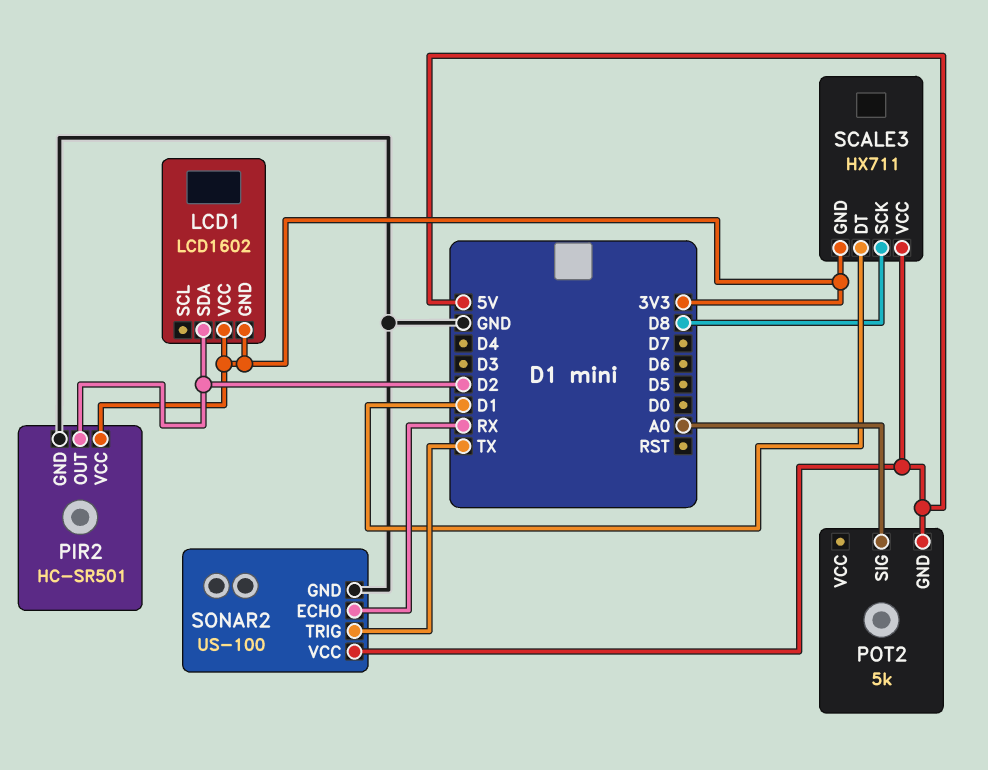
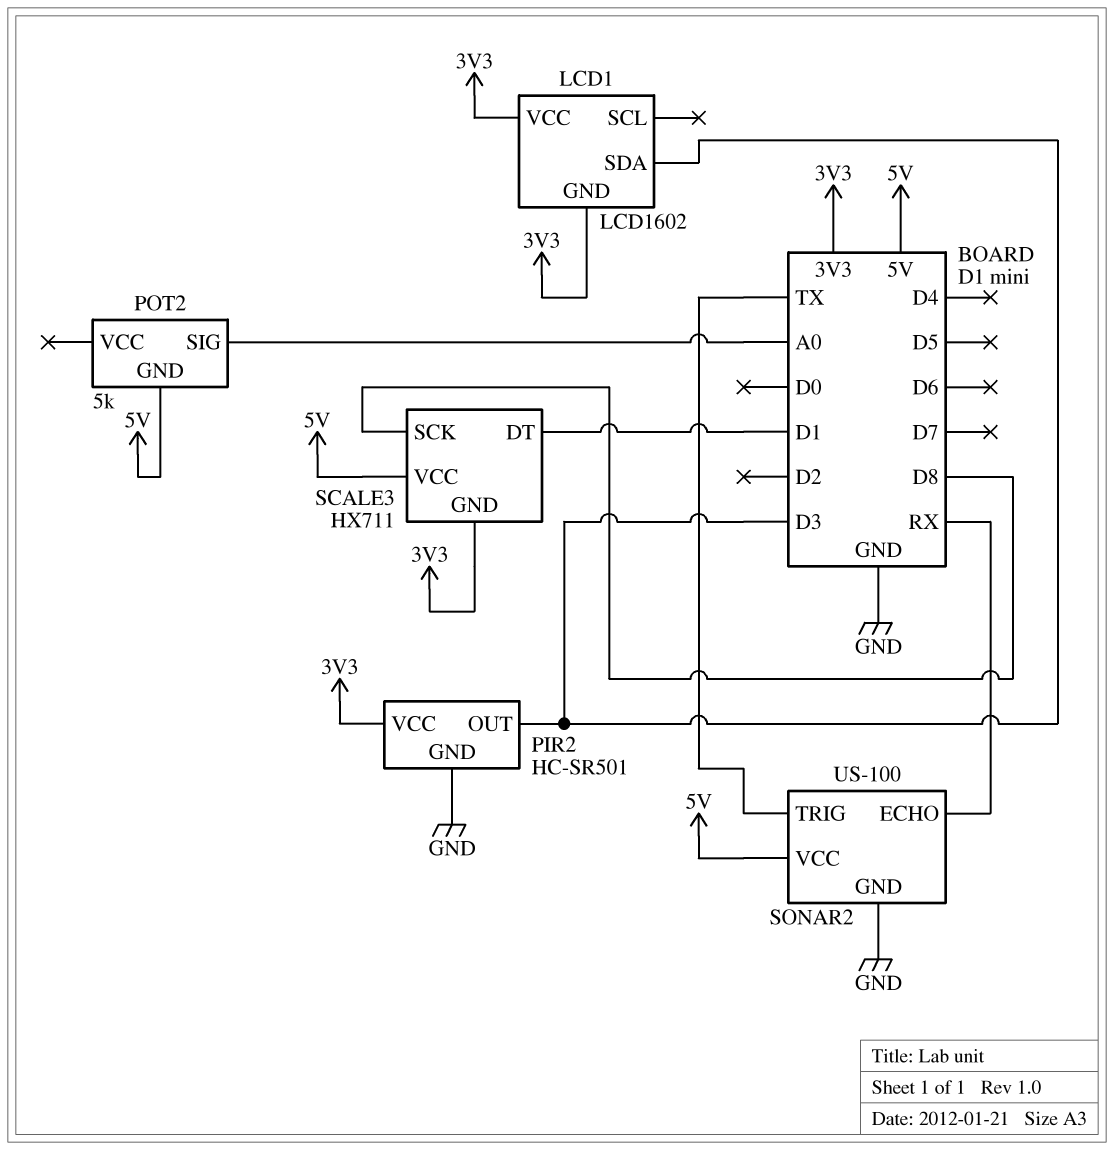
LCD1 pin SDA: D2 -> D3
PIR2 pin OUT: D2 -> D3

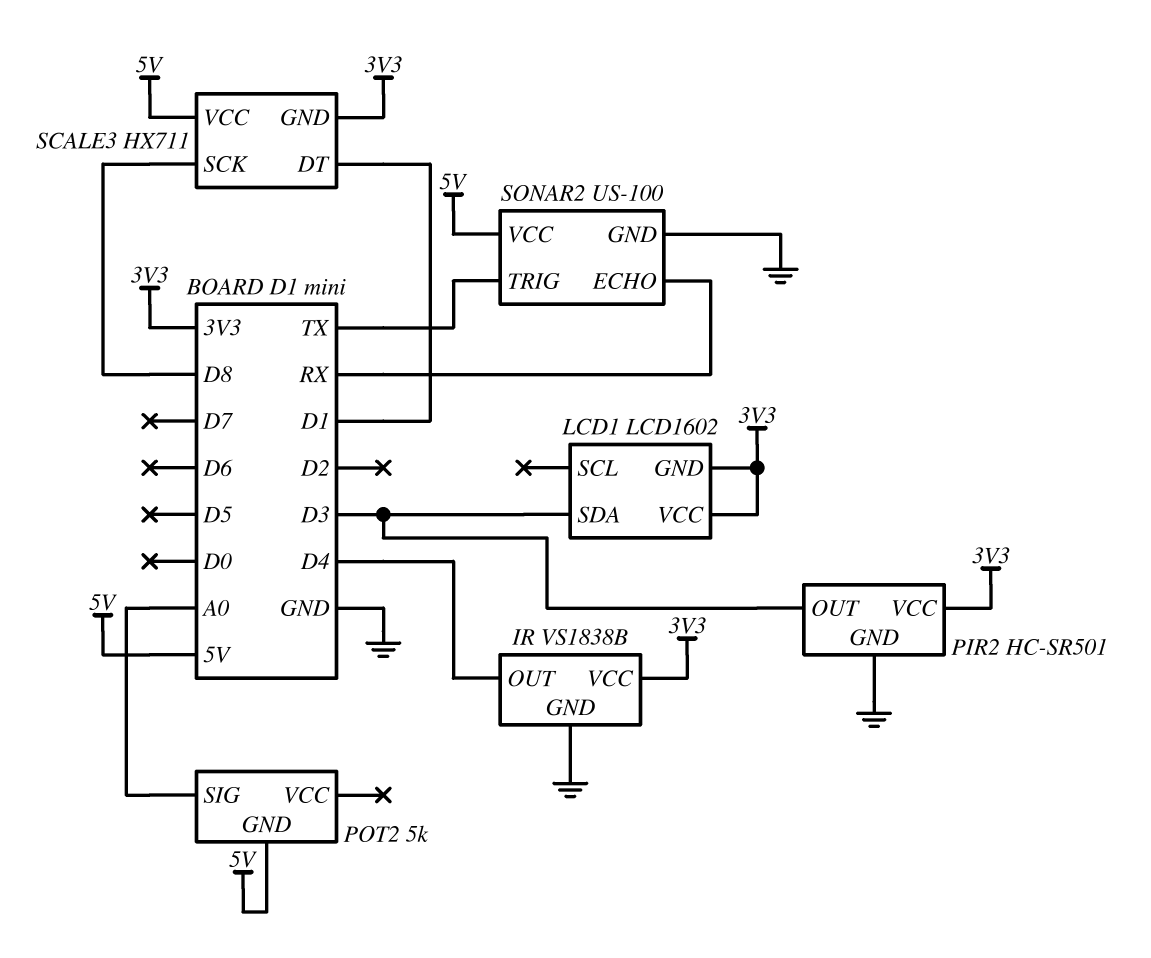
IR: none -> VS1838B
IR pin GND: none -> GND
IR pin OUT: none -> D4
IR pin VCC: none -> 3V3

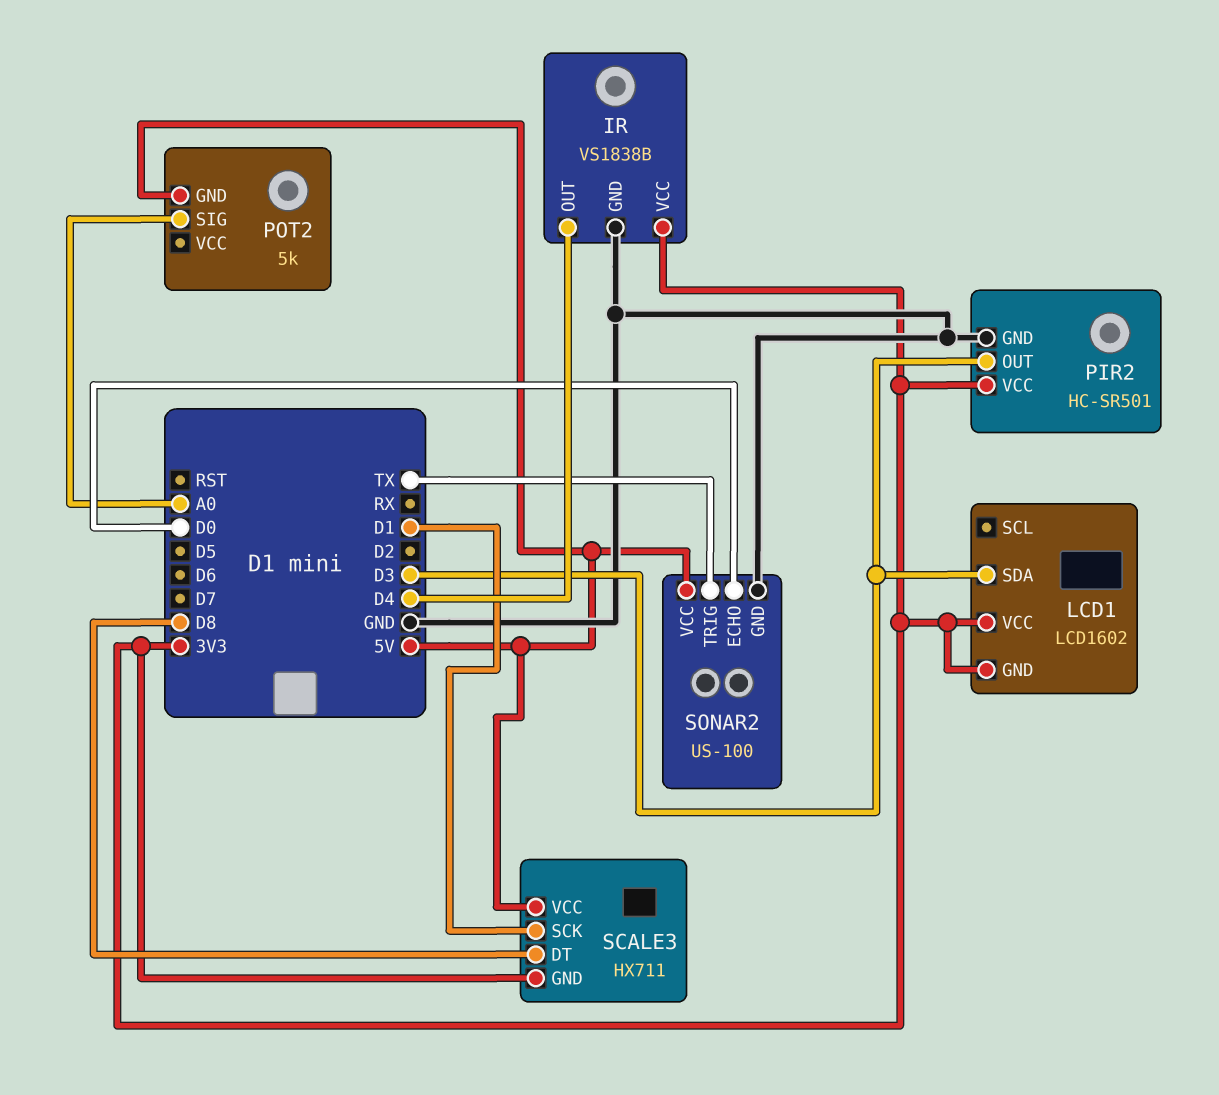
SCALE3 pin DT: D1 -> D8
SCALE3 pin SCK: D8 -> D1
SONAR2 pin ECHO: RX -> D0

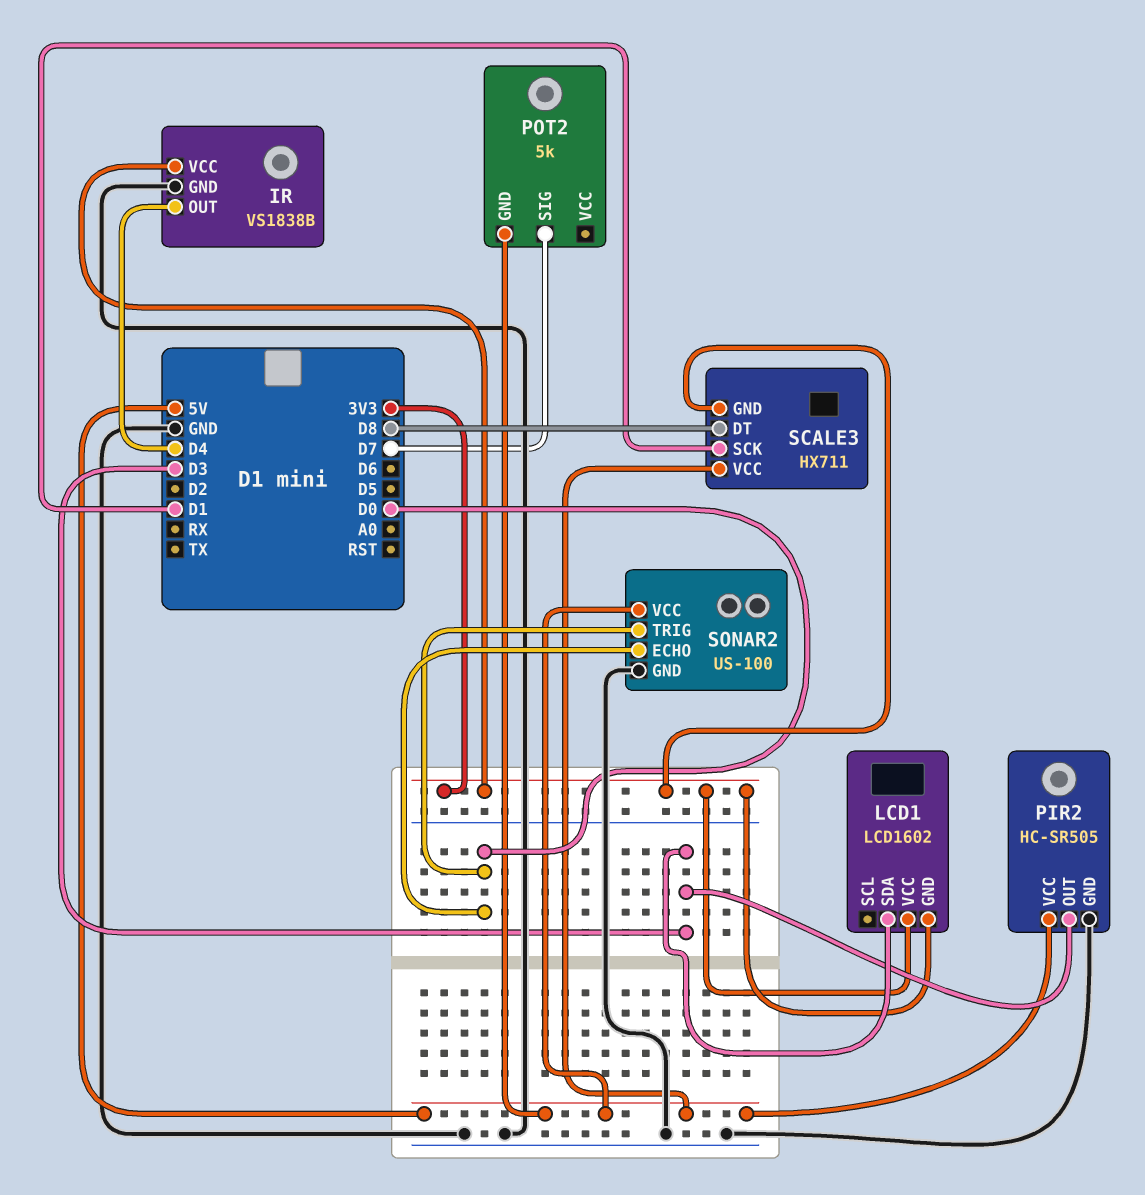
PIR2: HC-SR501 -> HC-SR505
PIR2 pin VCC: 3V3 -> 5V
POT2 pin SIG: A0 -> D7
SONAR2 pin TRIG: TX -> D0

